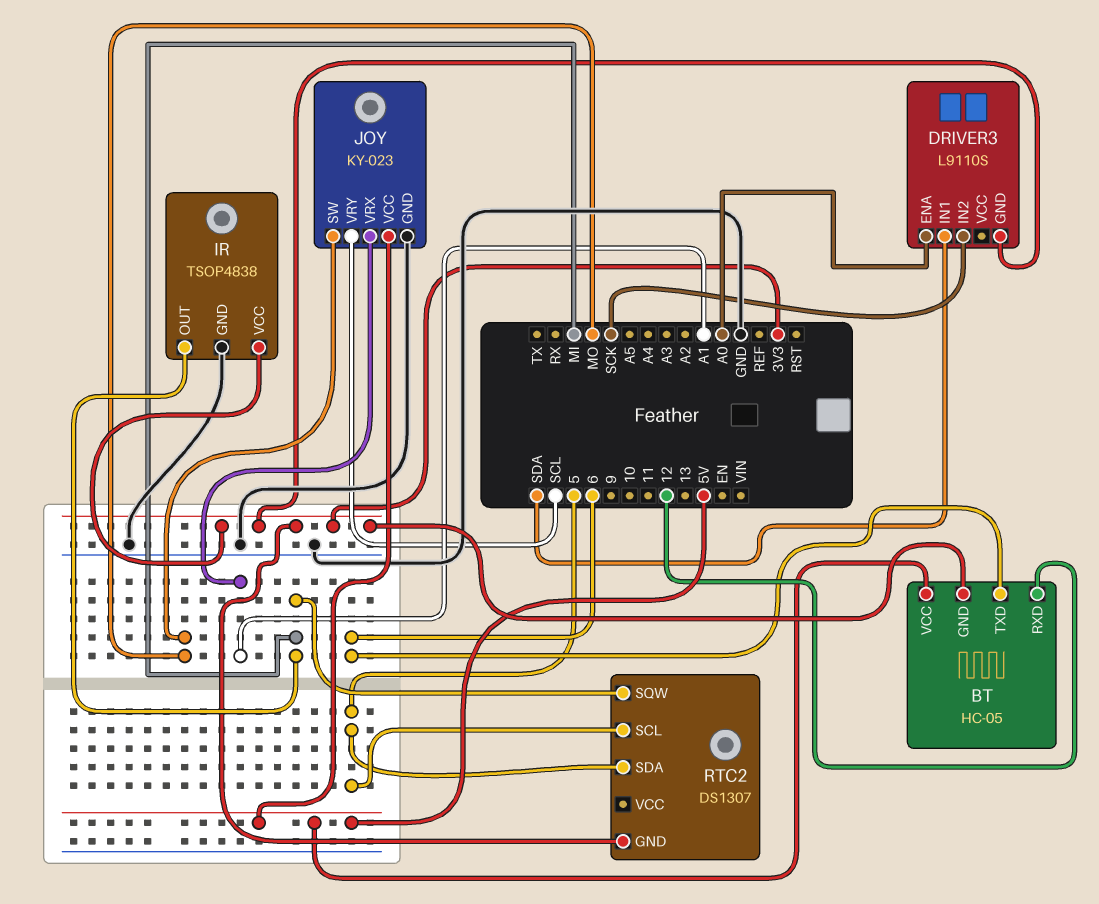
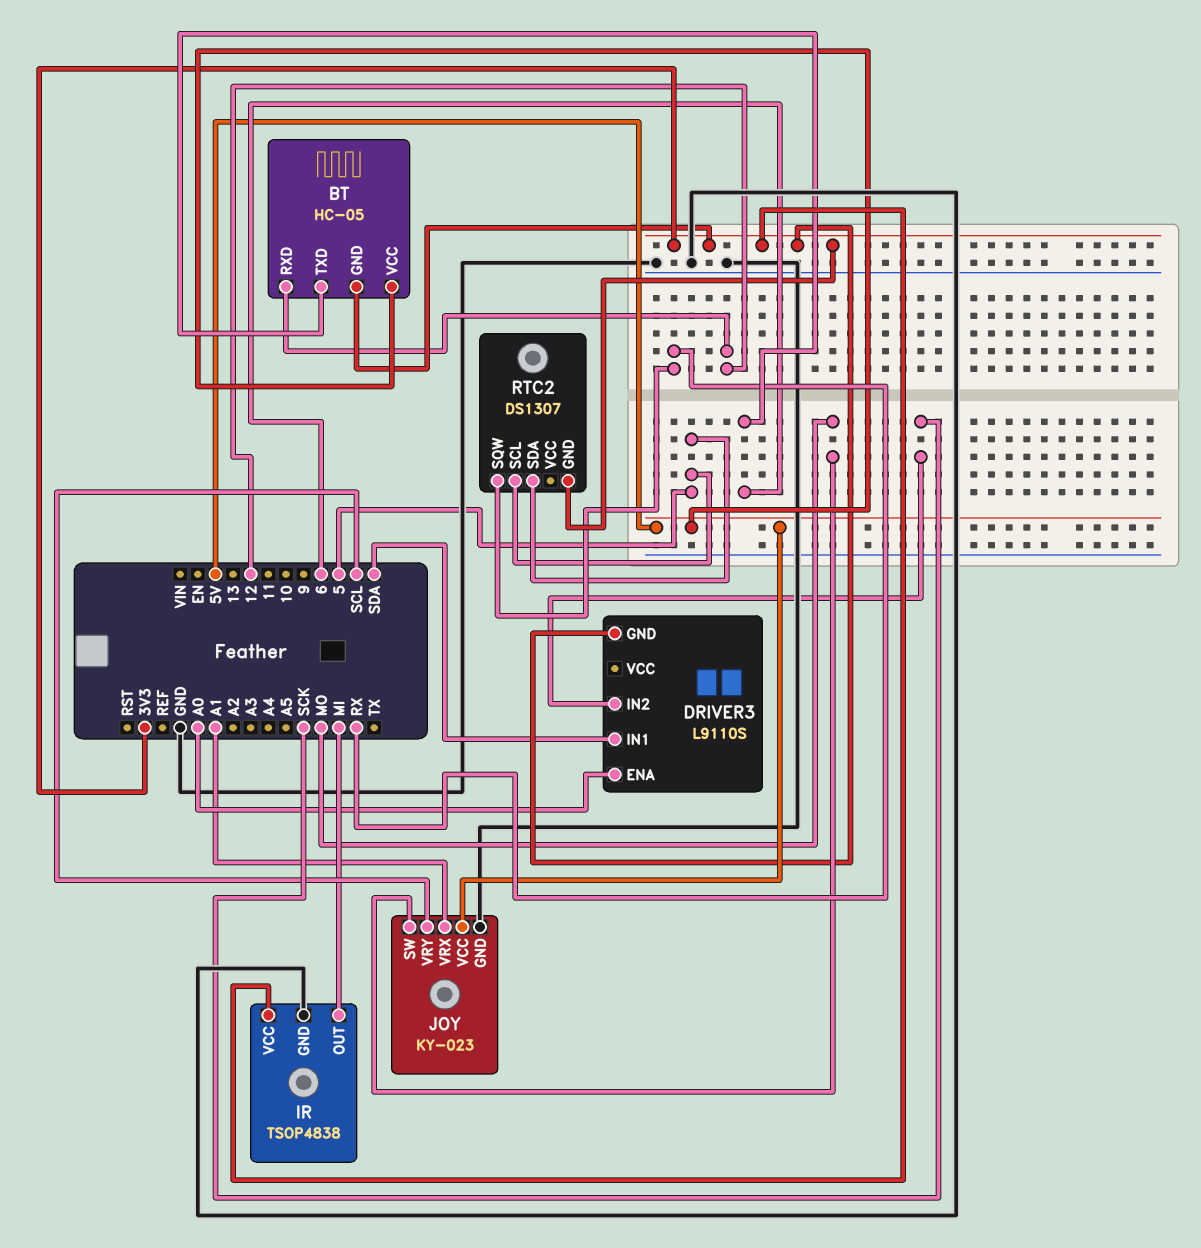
RTC2 pin SQW: MI -> RX

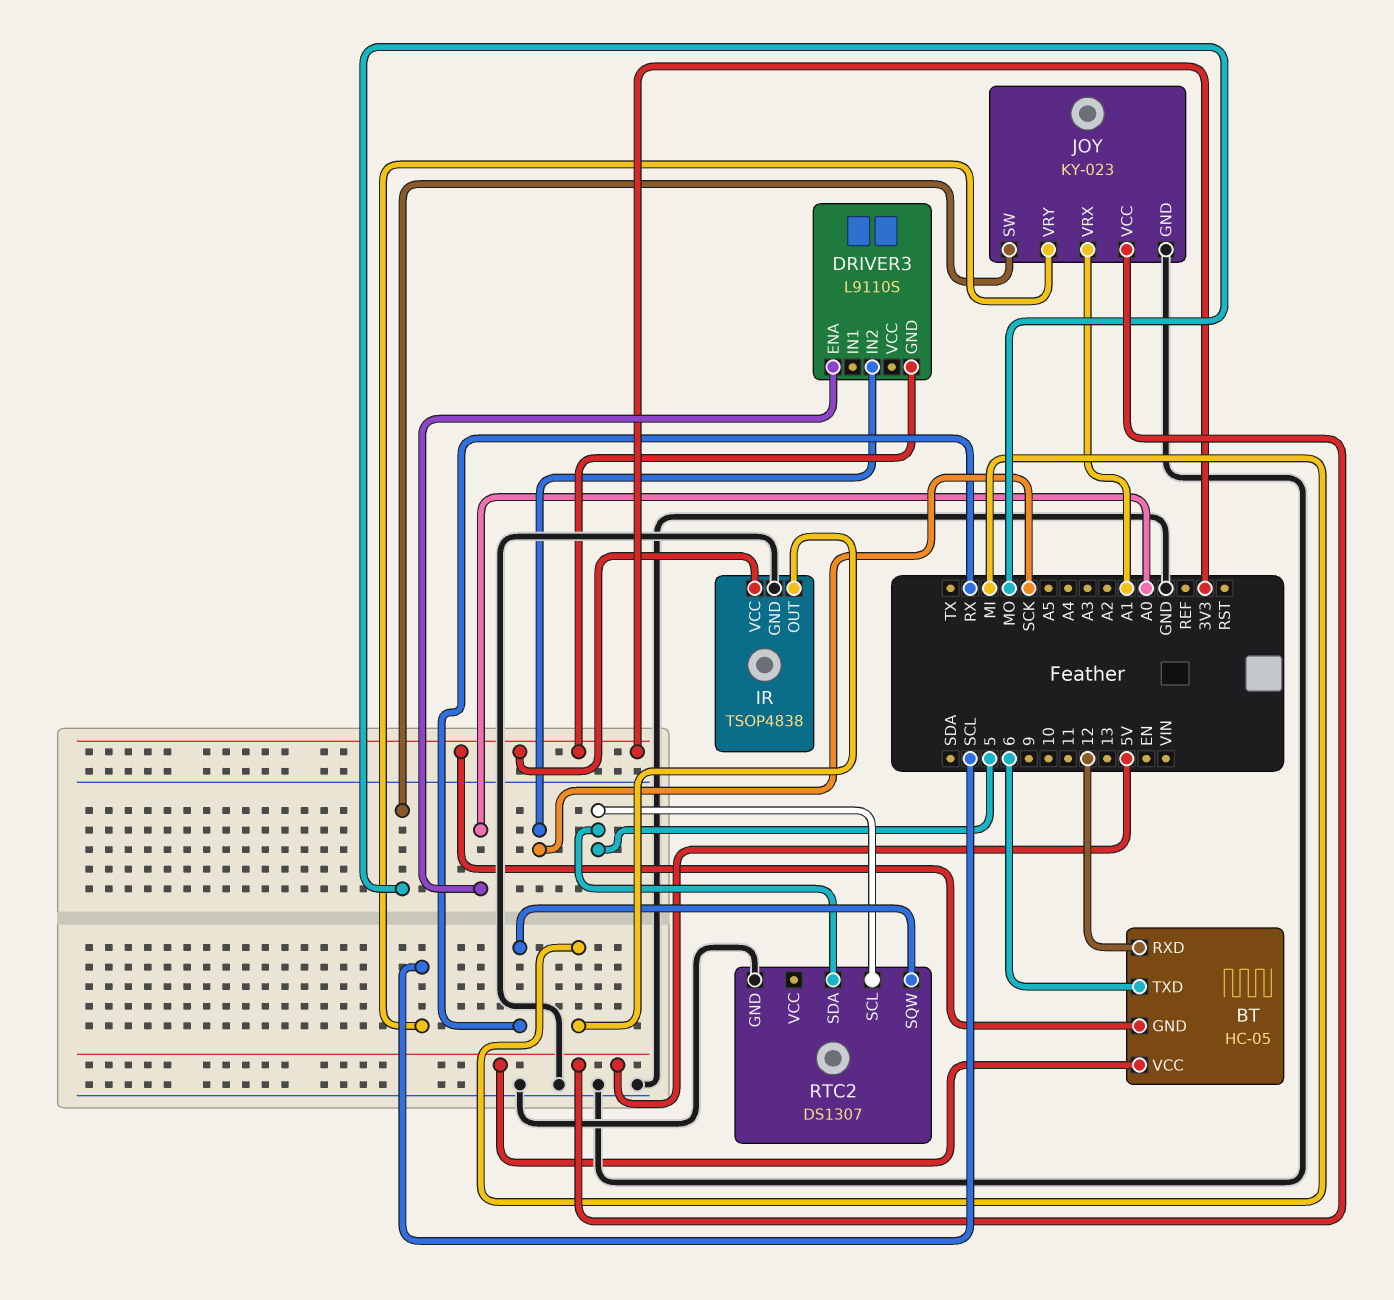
DRIVER3 pin IN1: SDA -> none
RTC2 pin GND: 3V3 -> GND

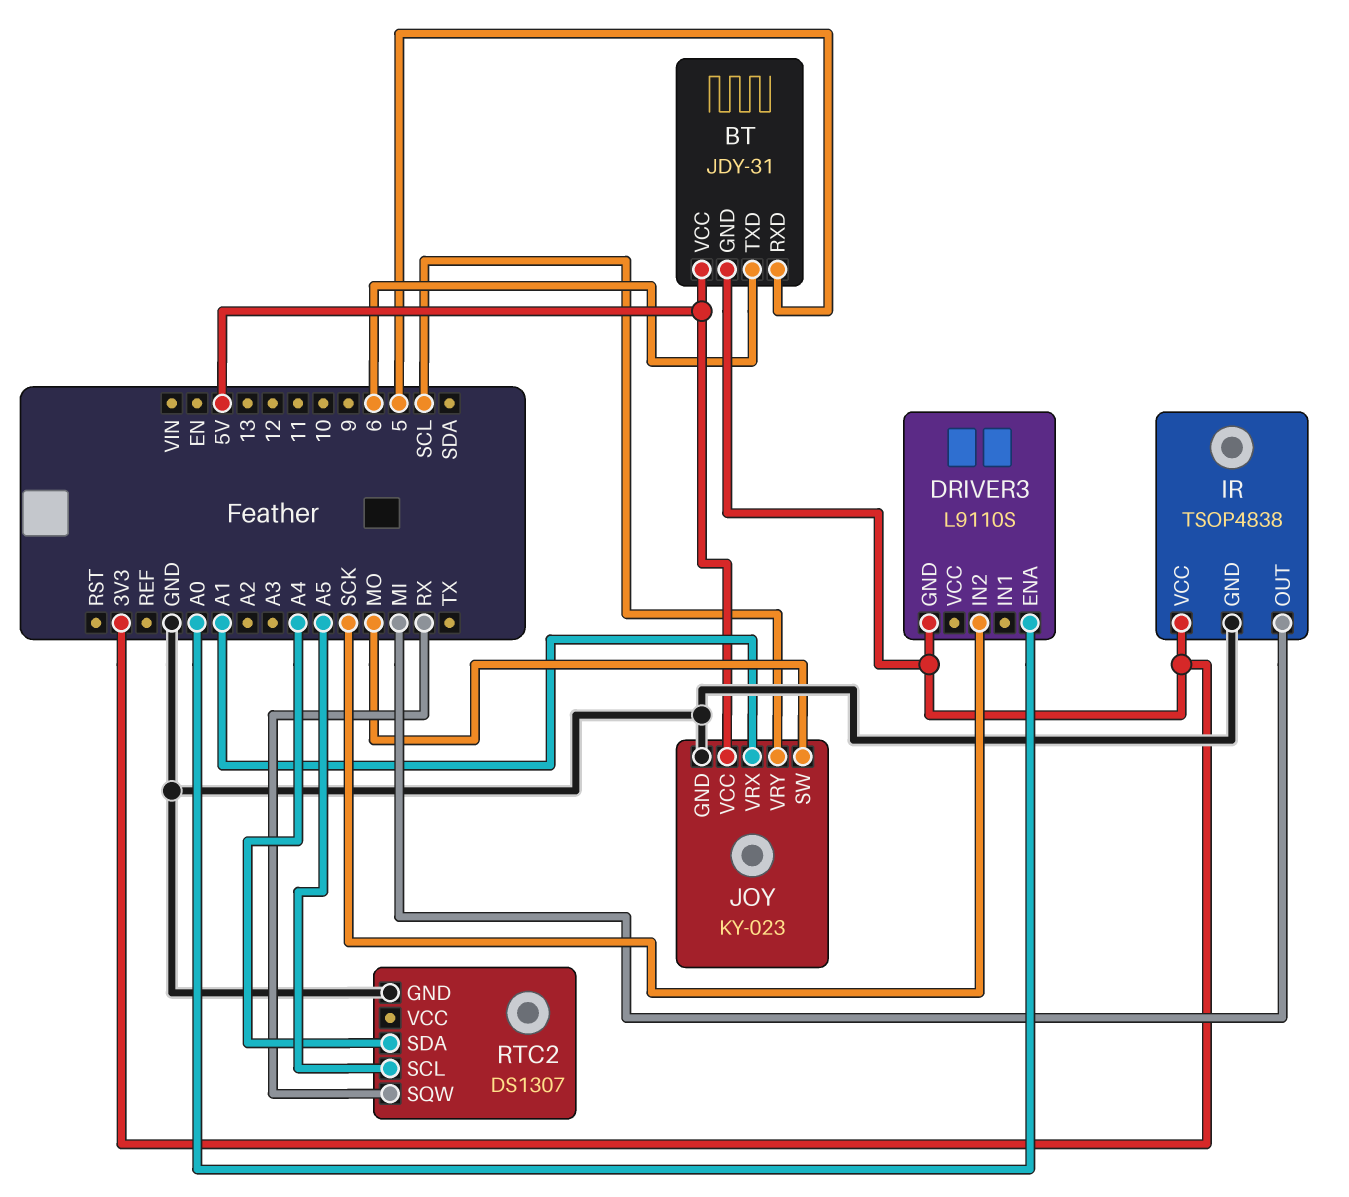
BT: HC-05 -> JDY-31
BT pin RXD: 12 -> 5
RTC2 pin SCL: 5 -> A5
RTC2 pin SDA: 5 -> A4

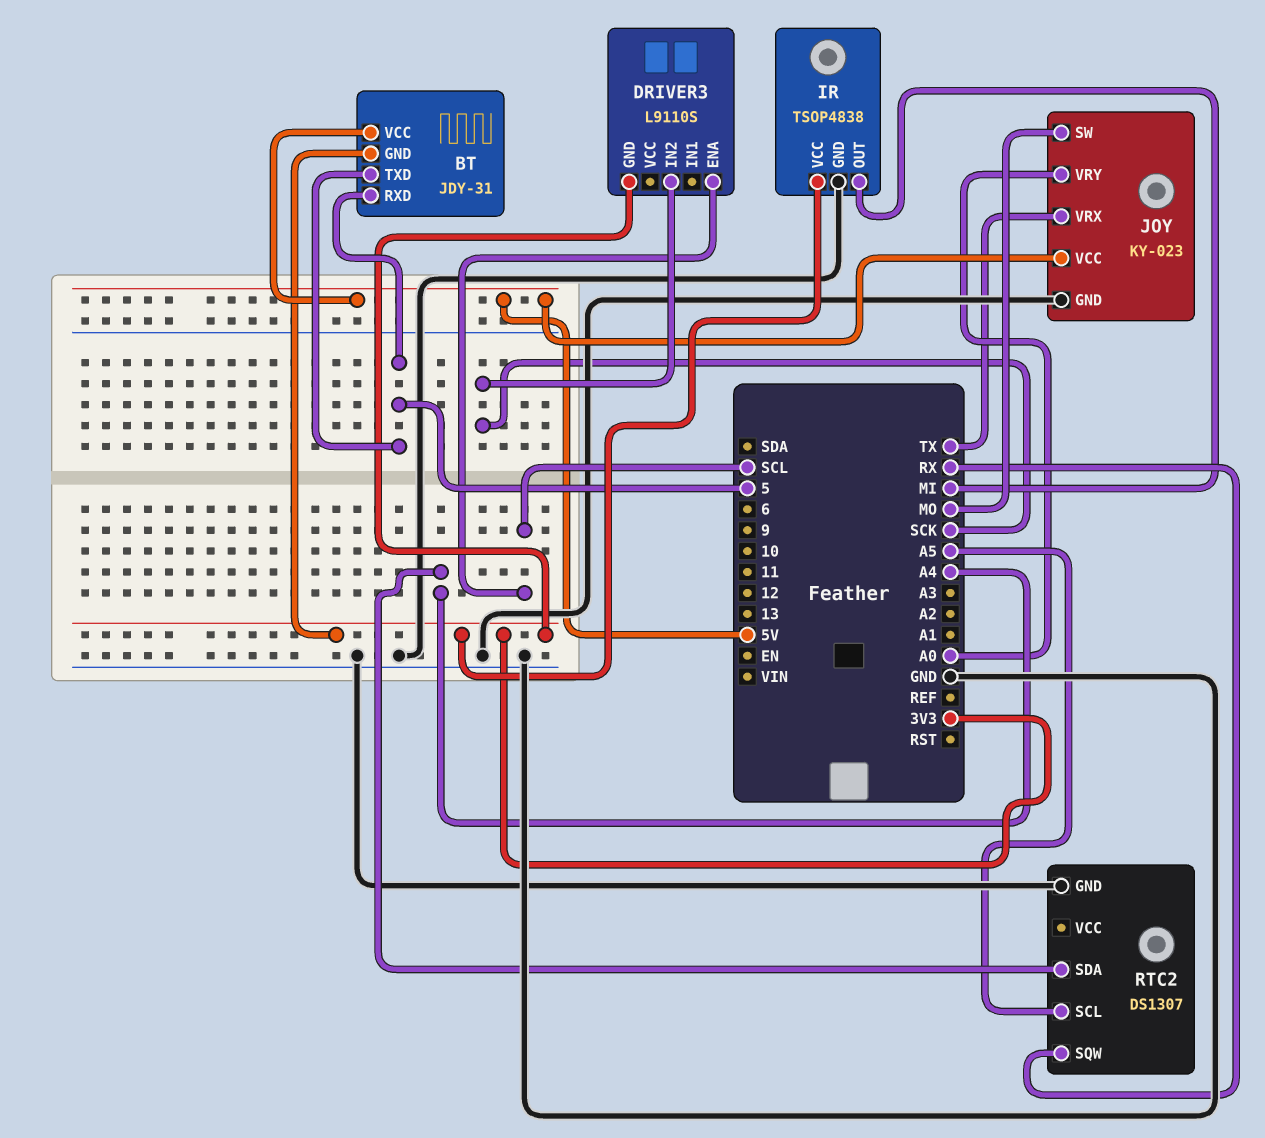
BT pin TXD: 6 -> 5
DRIVER3 pin ENA: A0 -> SCL
JOY pin VRX: A1 -> TX
JOY pin VRY: SCL -> A0

